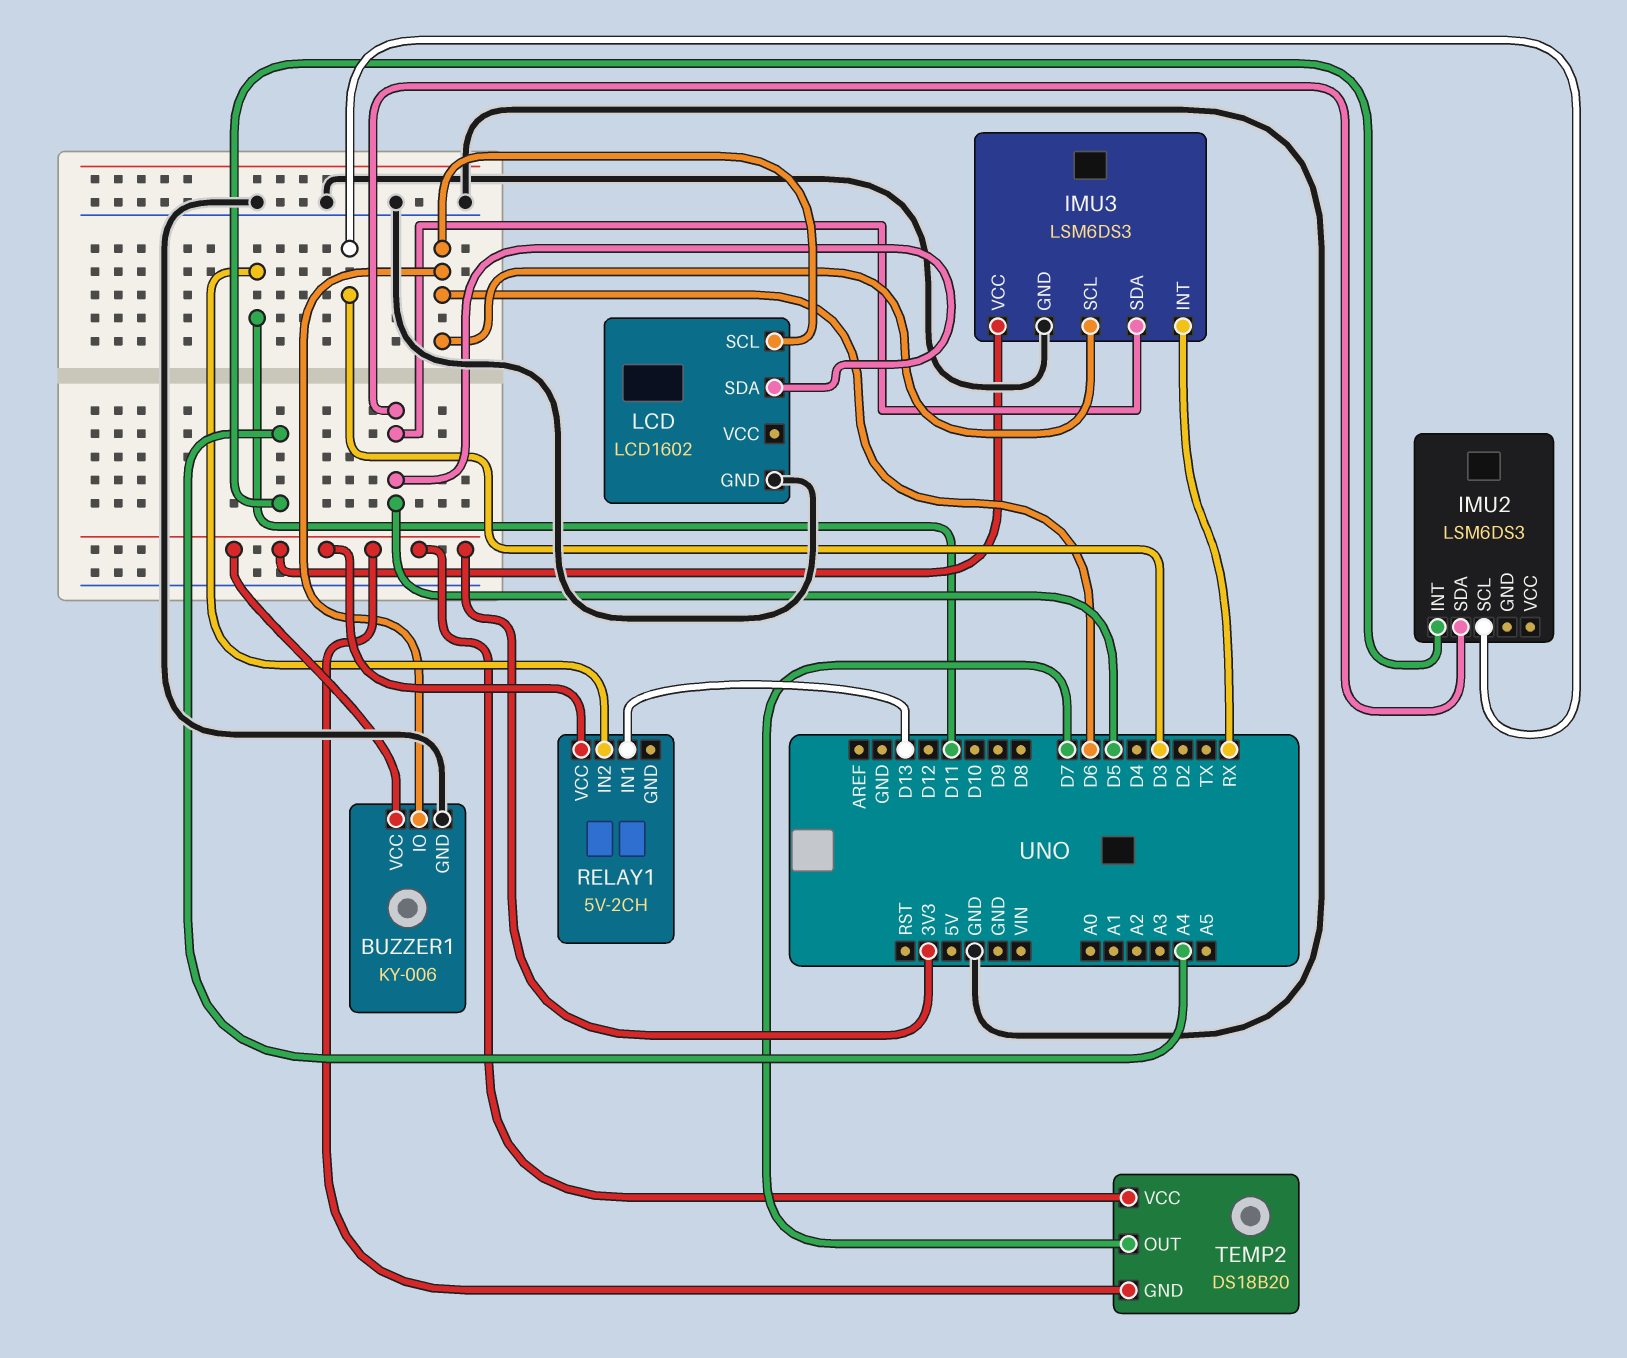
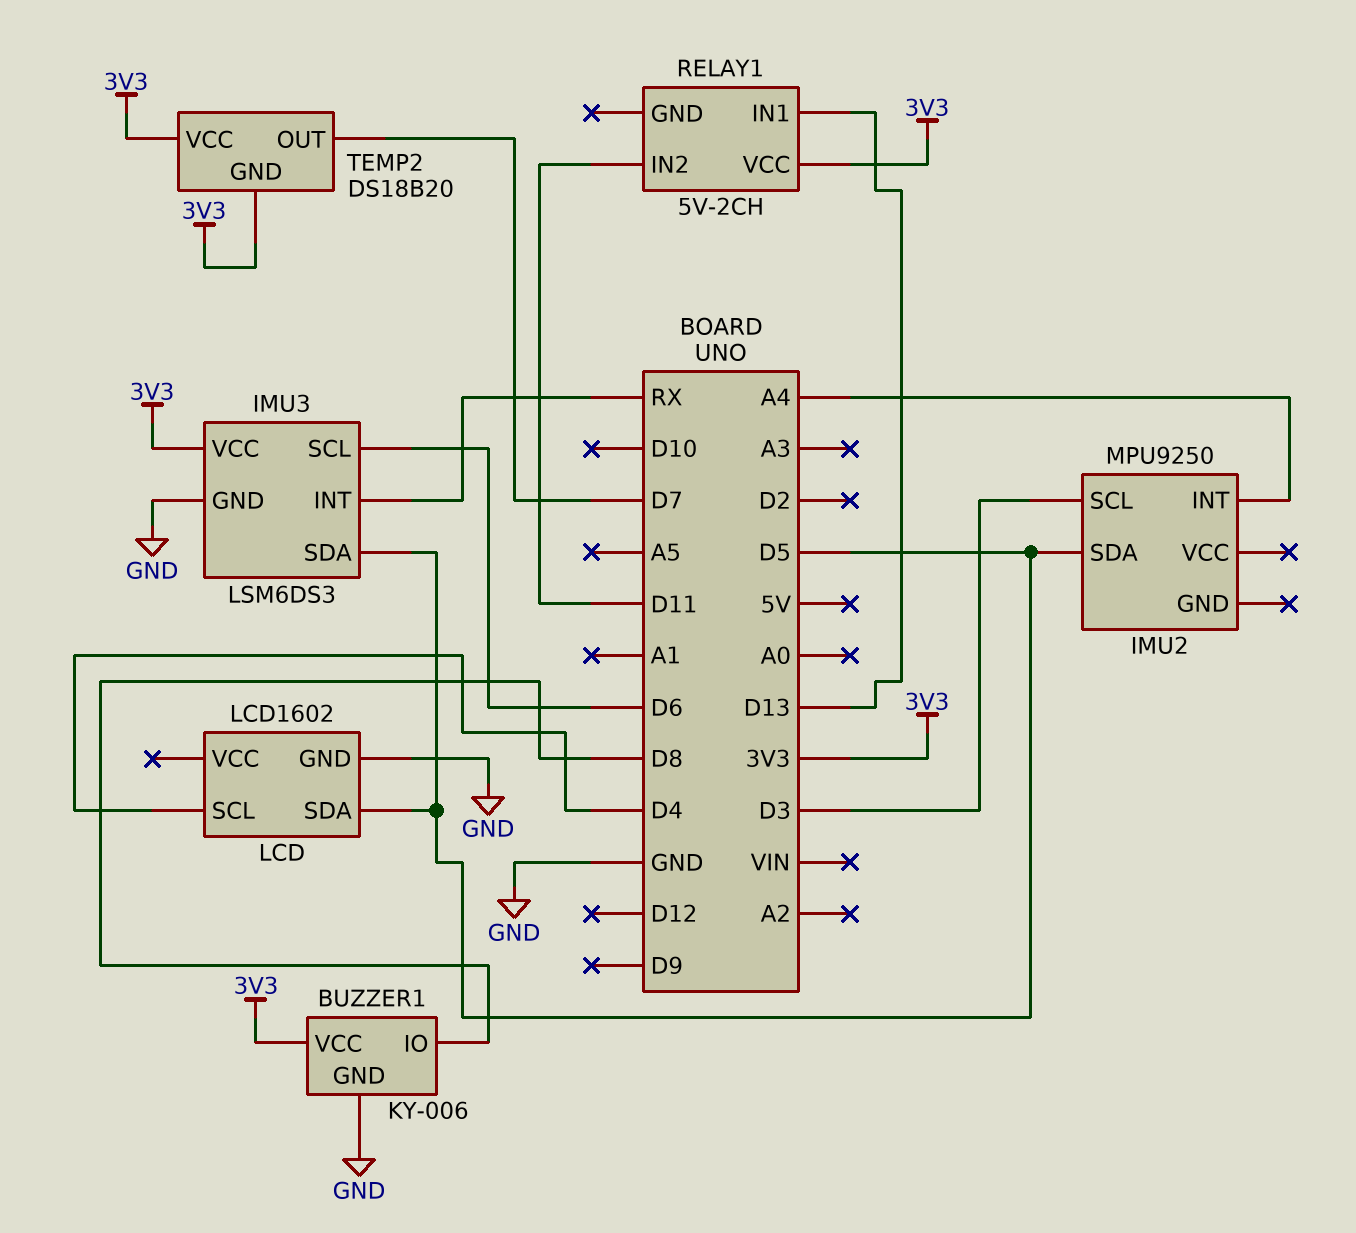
BUZZER1 pin IO: D6 -> D8
IMU2: LSM6DS3 -> MPU9250
LCD pin SCL: D6 -> D4

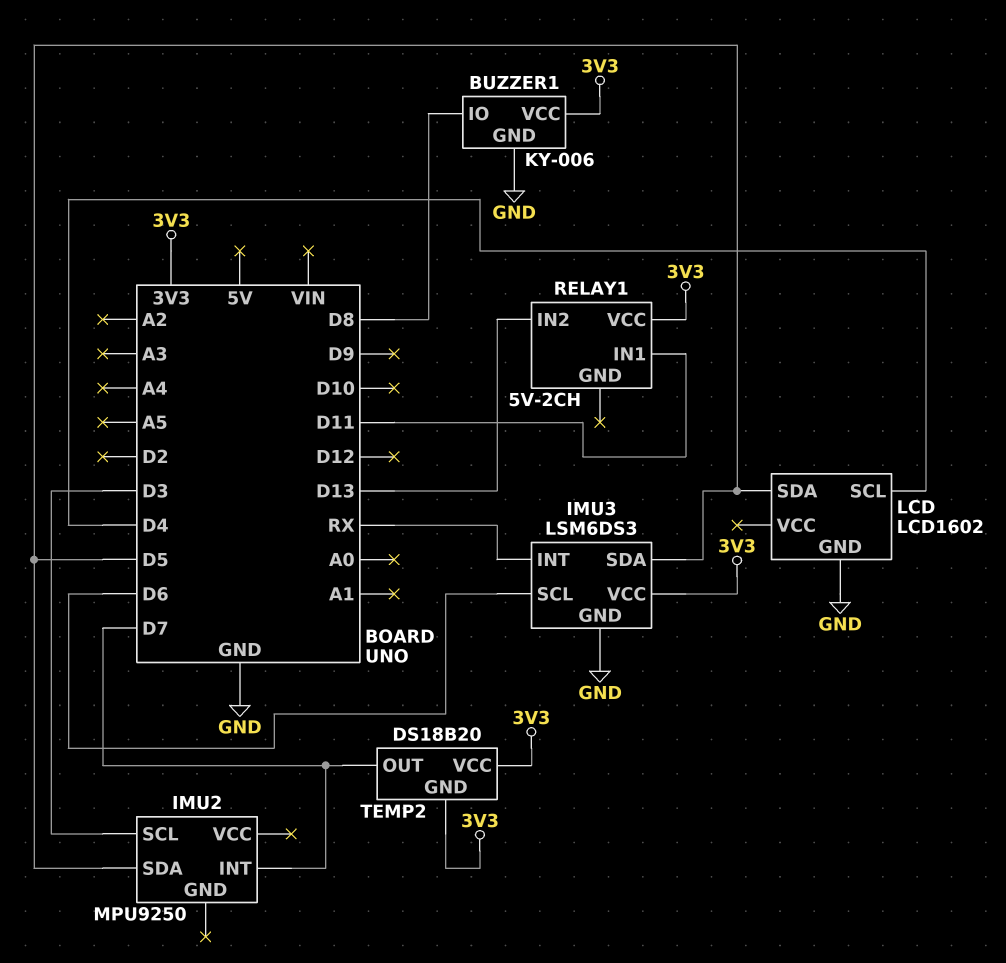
IMU2 pin INT: A4 -> D7
RELAY1 pin IN1: D13 -> D11
RELAY1 pin IN2: D11 -> D13

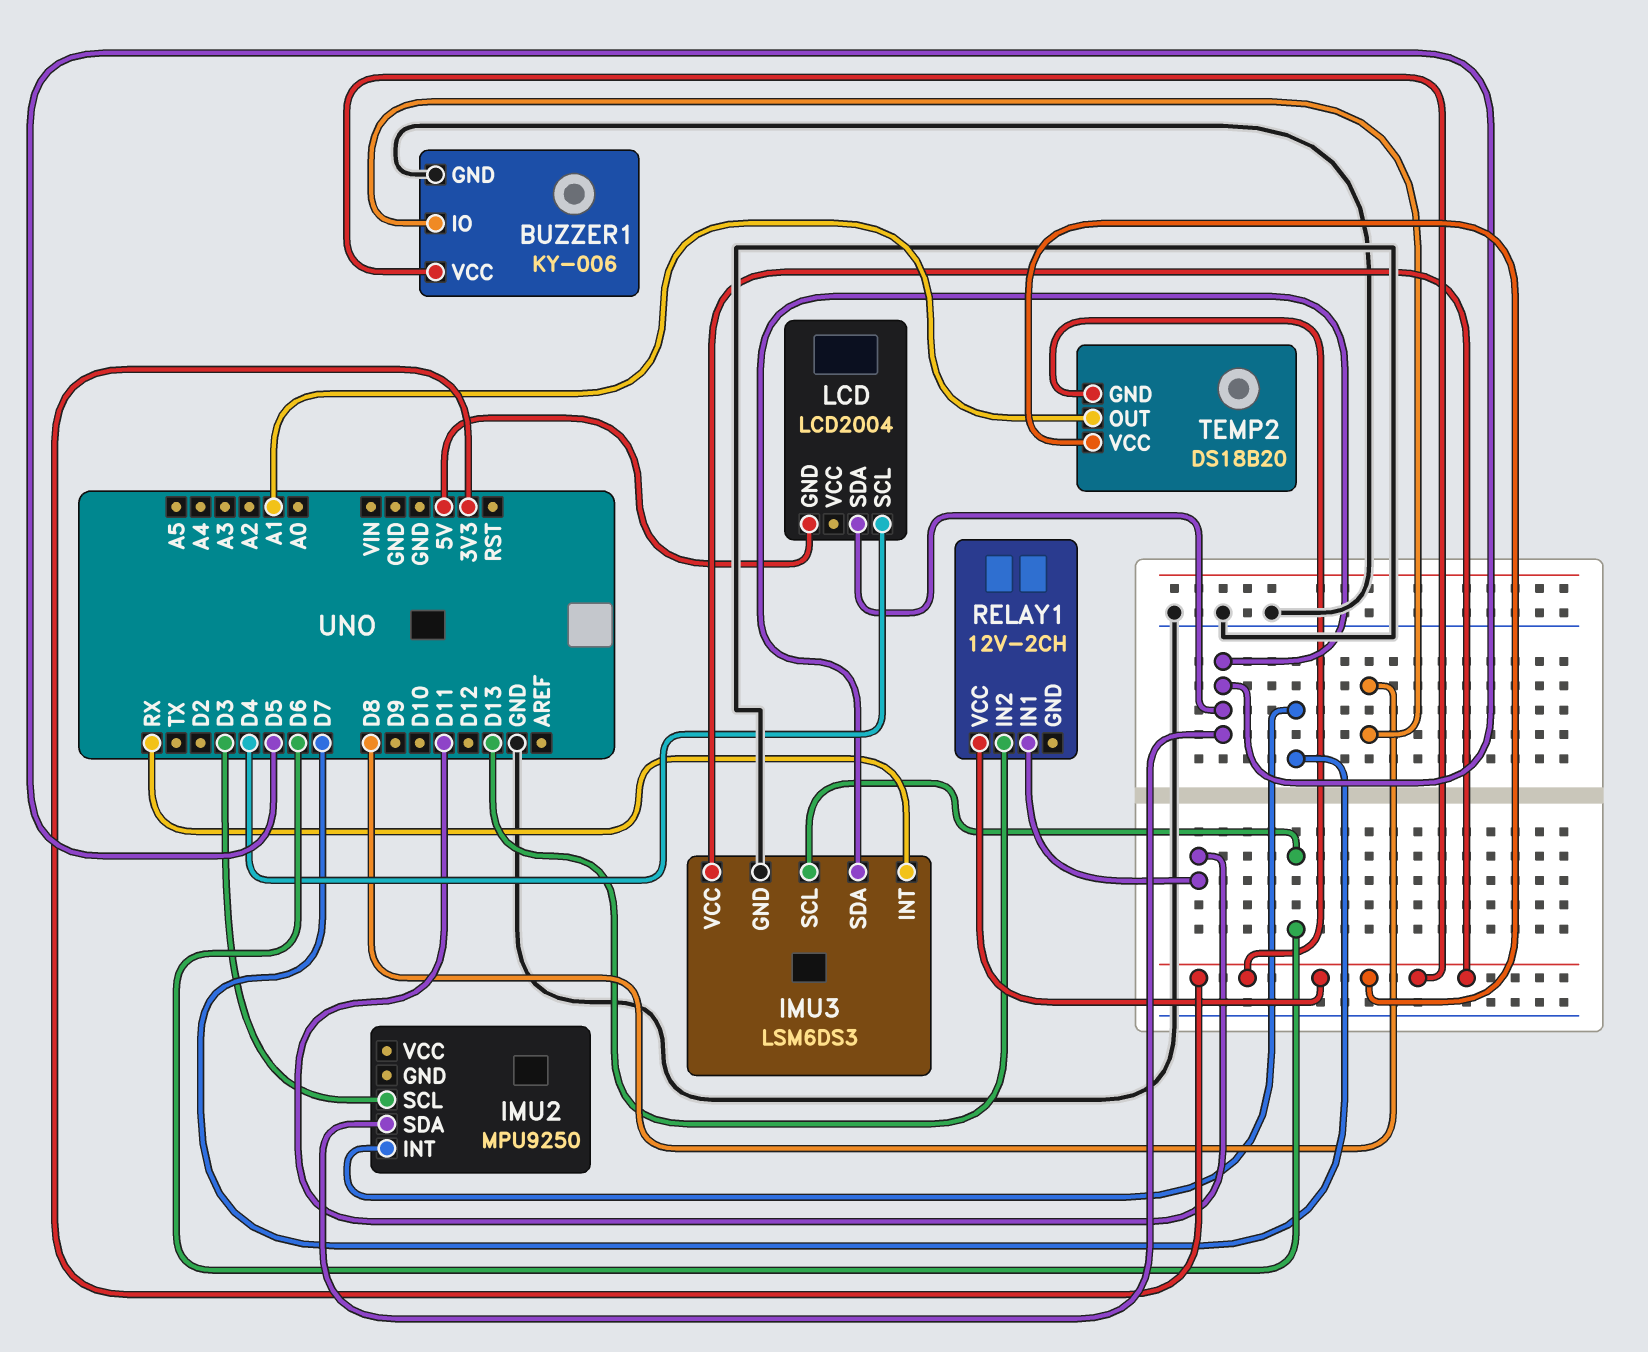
LCD: LCD1602 -> LCD2004
LCD pin GND: GND -> 5V
RELAY1: 5V-2CH -> 12V-2CH
TEMP2 pin OUT: D7 -> A1

